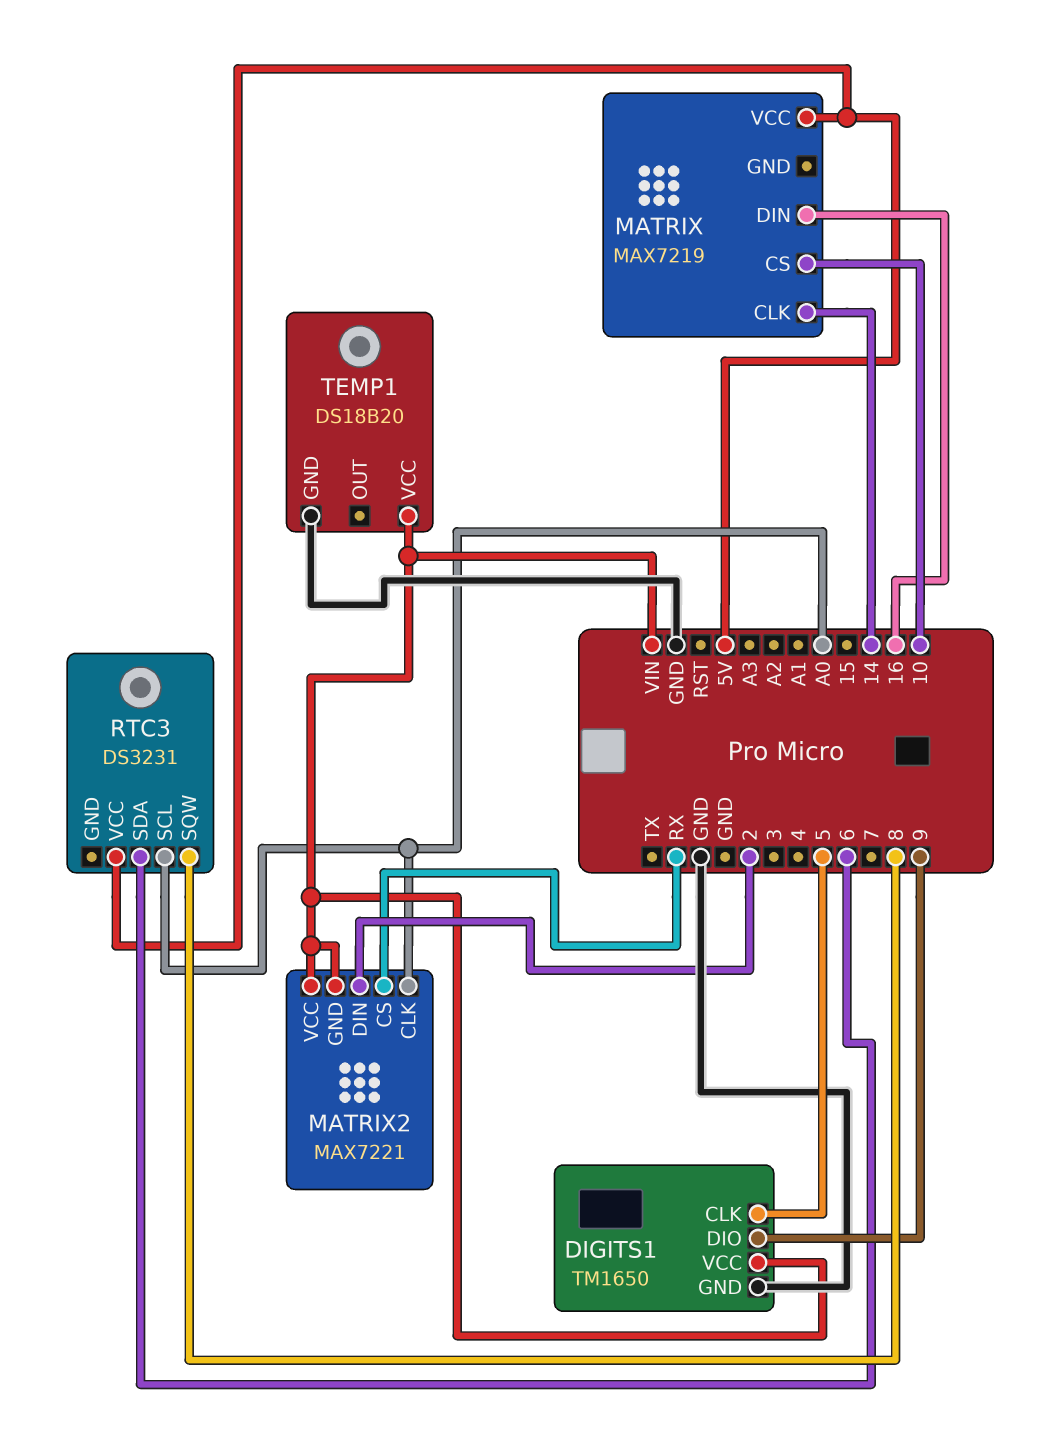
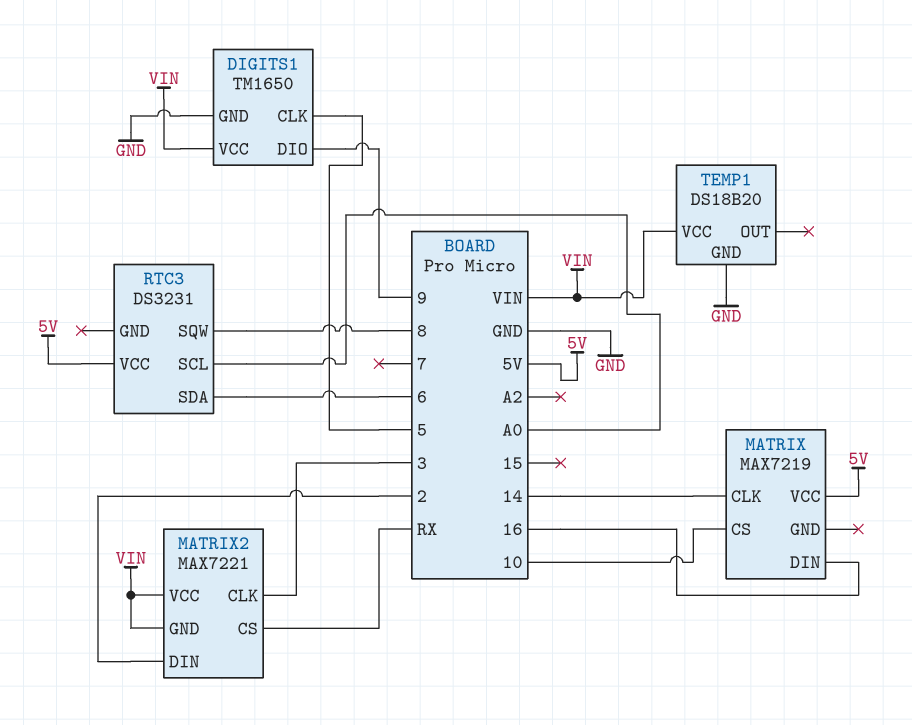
MATRIX2 pin CLK: A0 -> 3

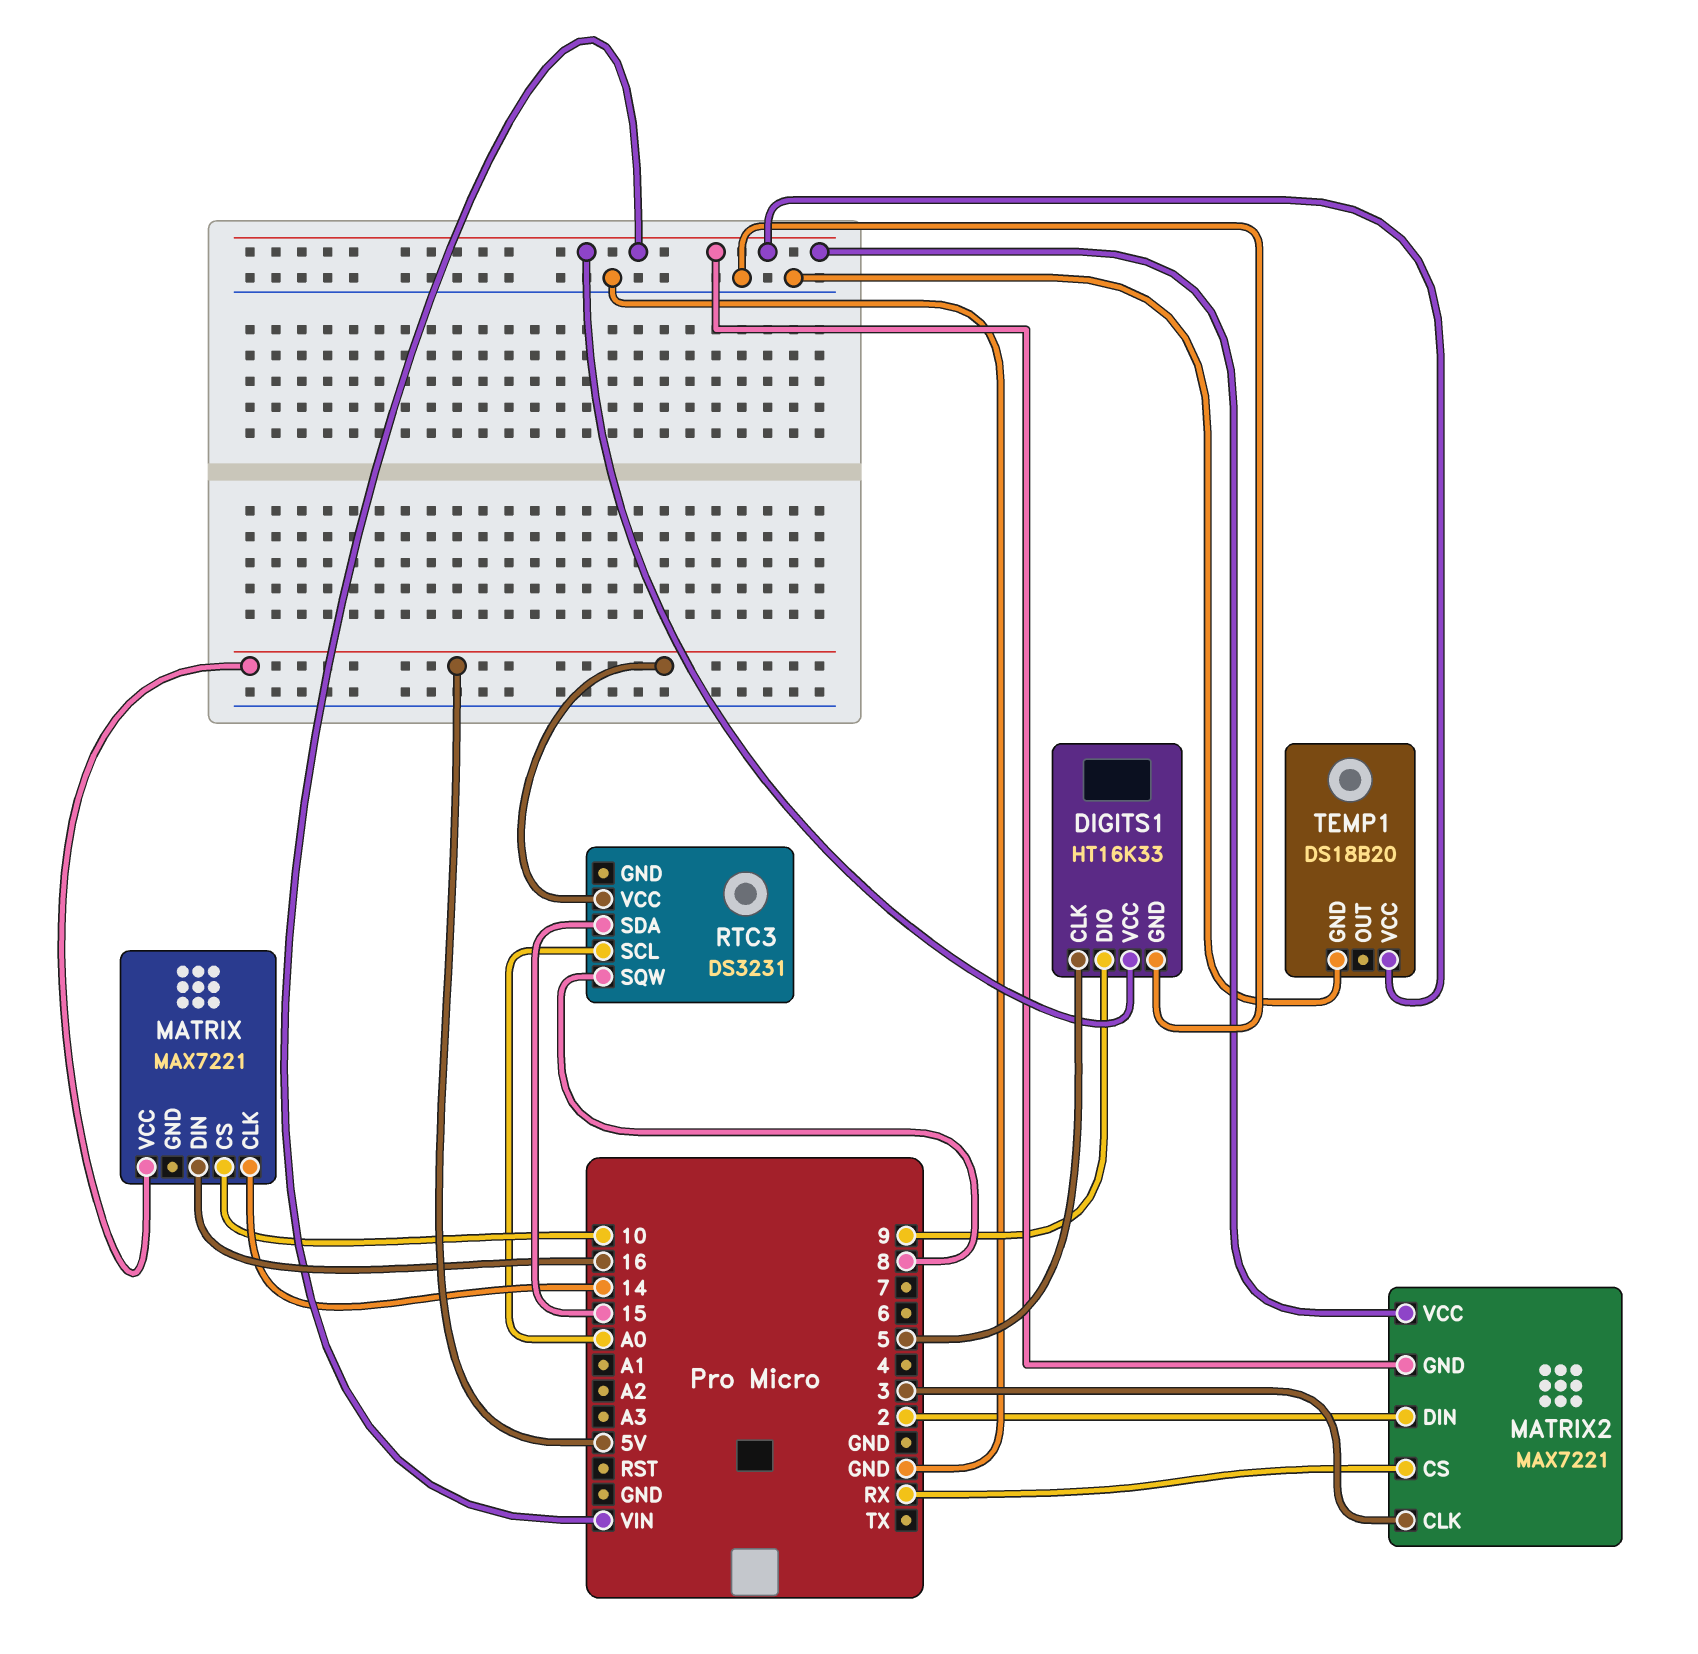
DIGITS1: TM1650 -> HT16K33
MATRIX: MAX7219 -> MAX7221
RTC3 pin SDA: 6 -> 15

